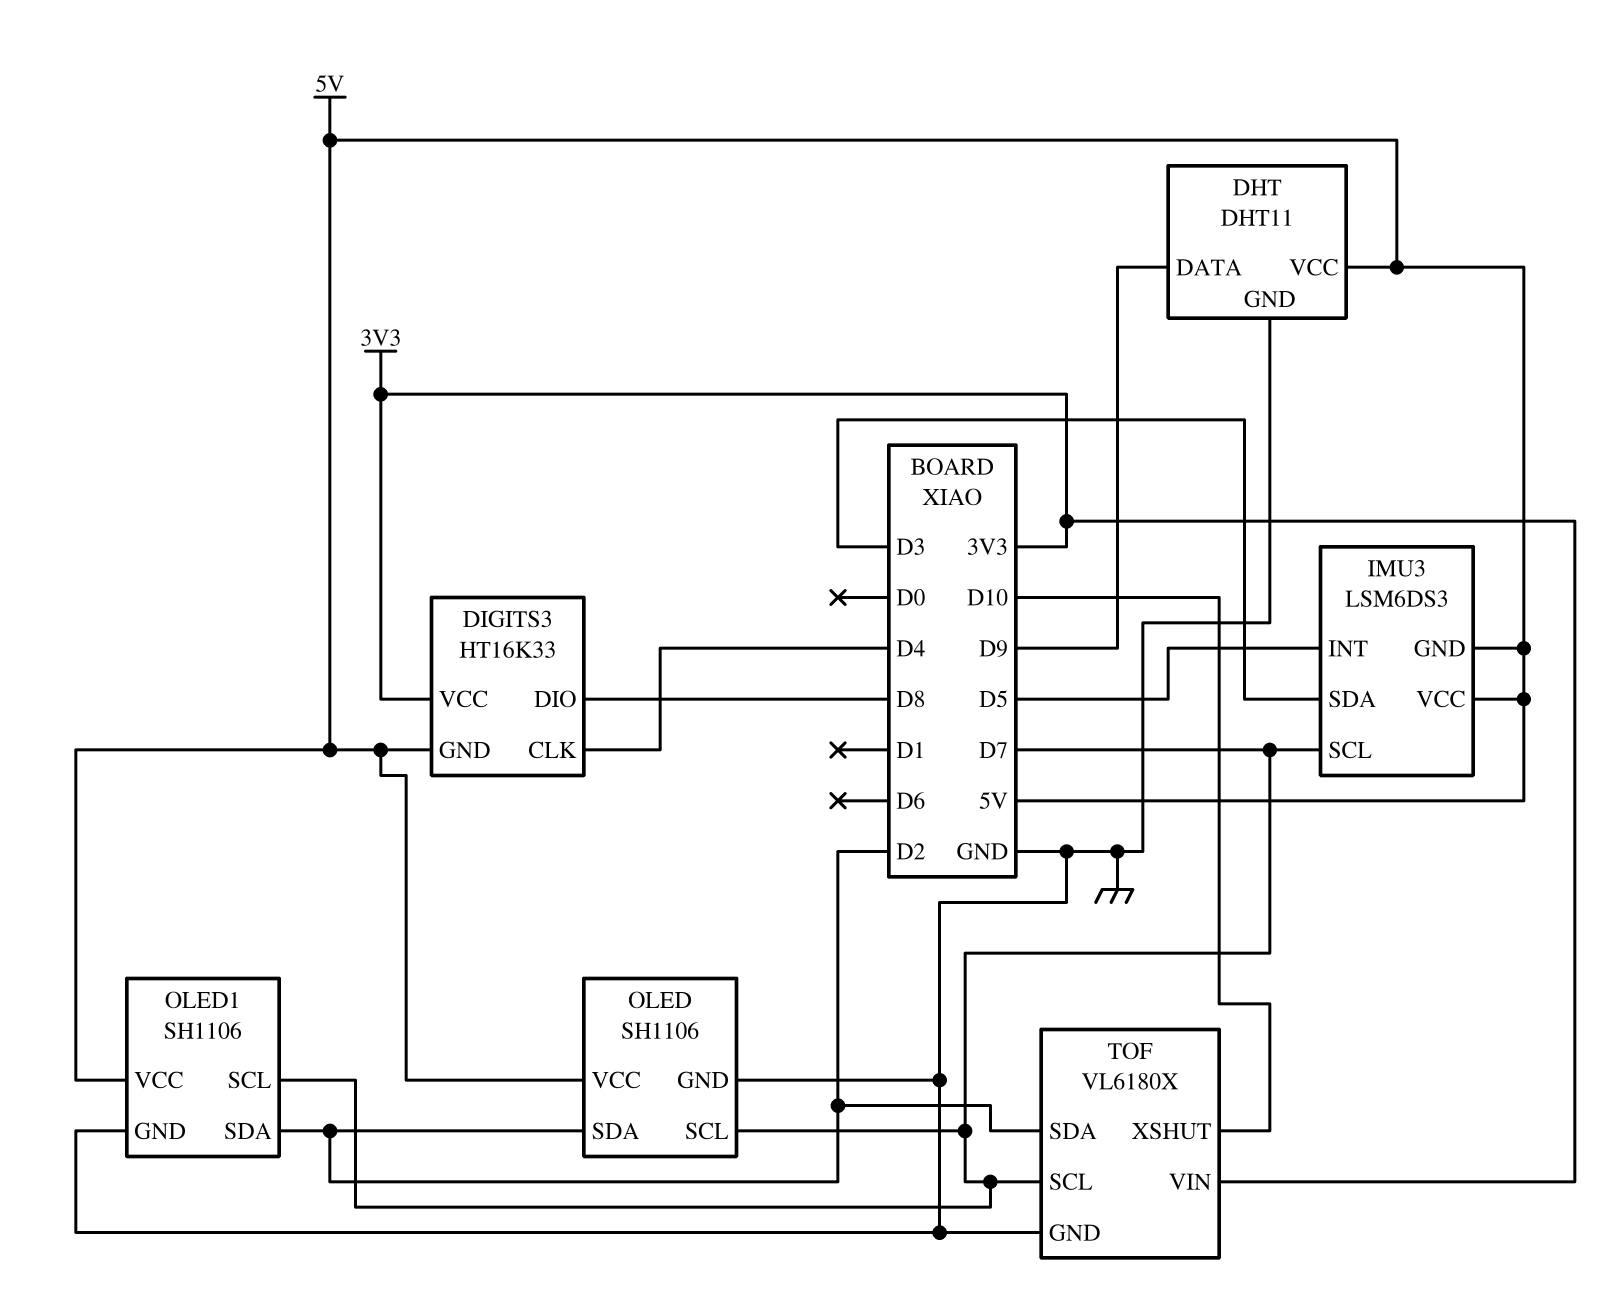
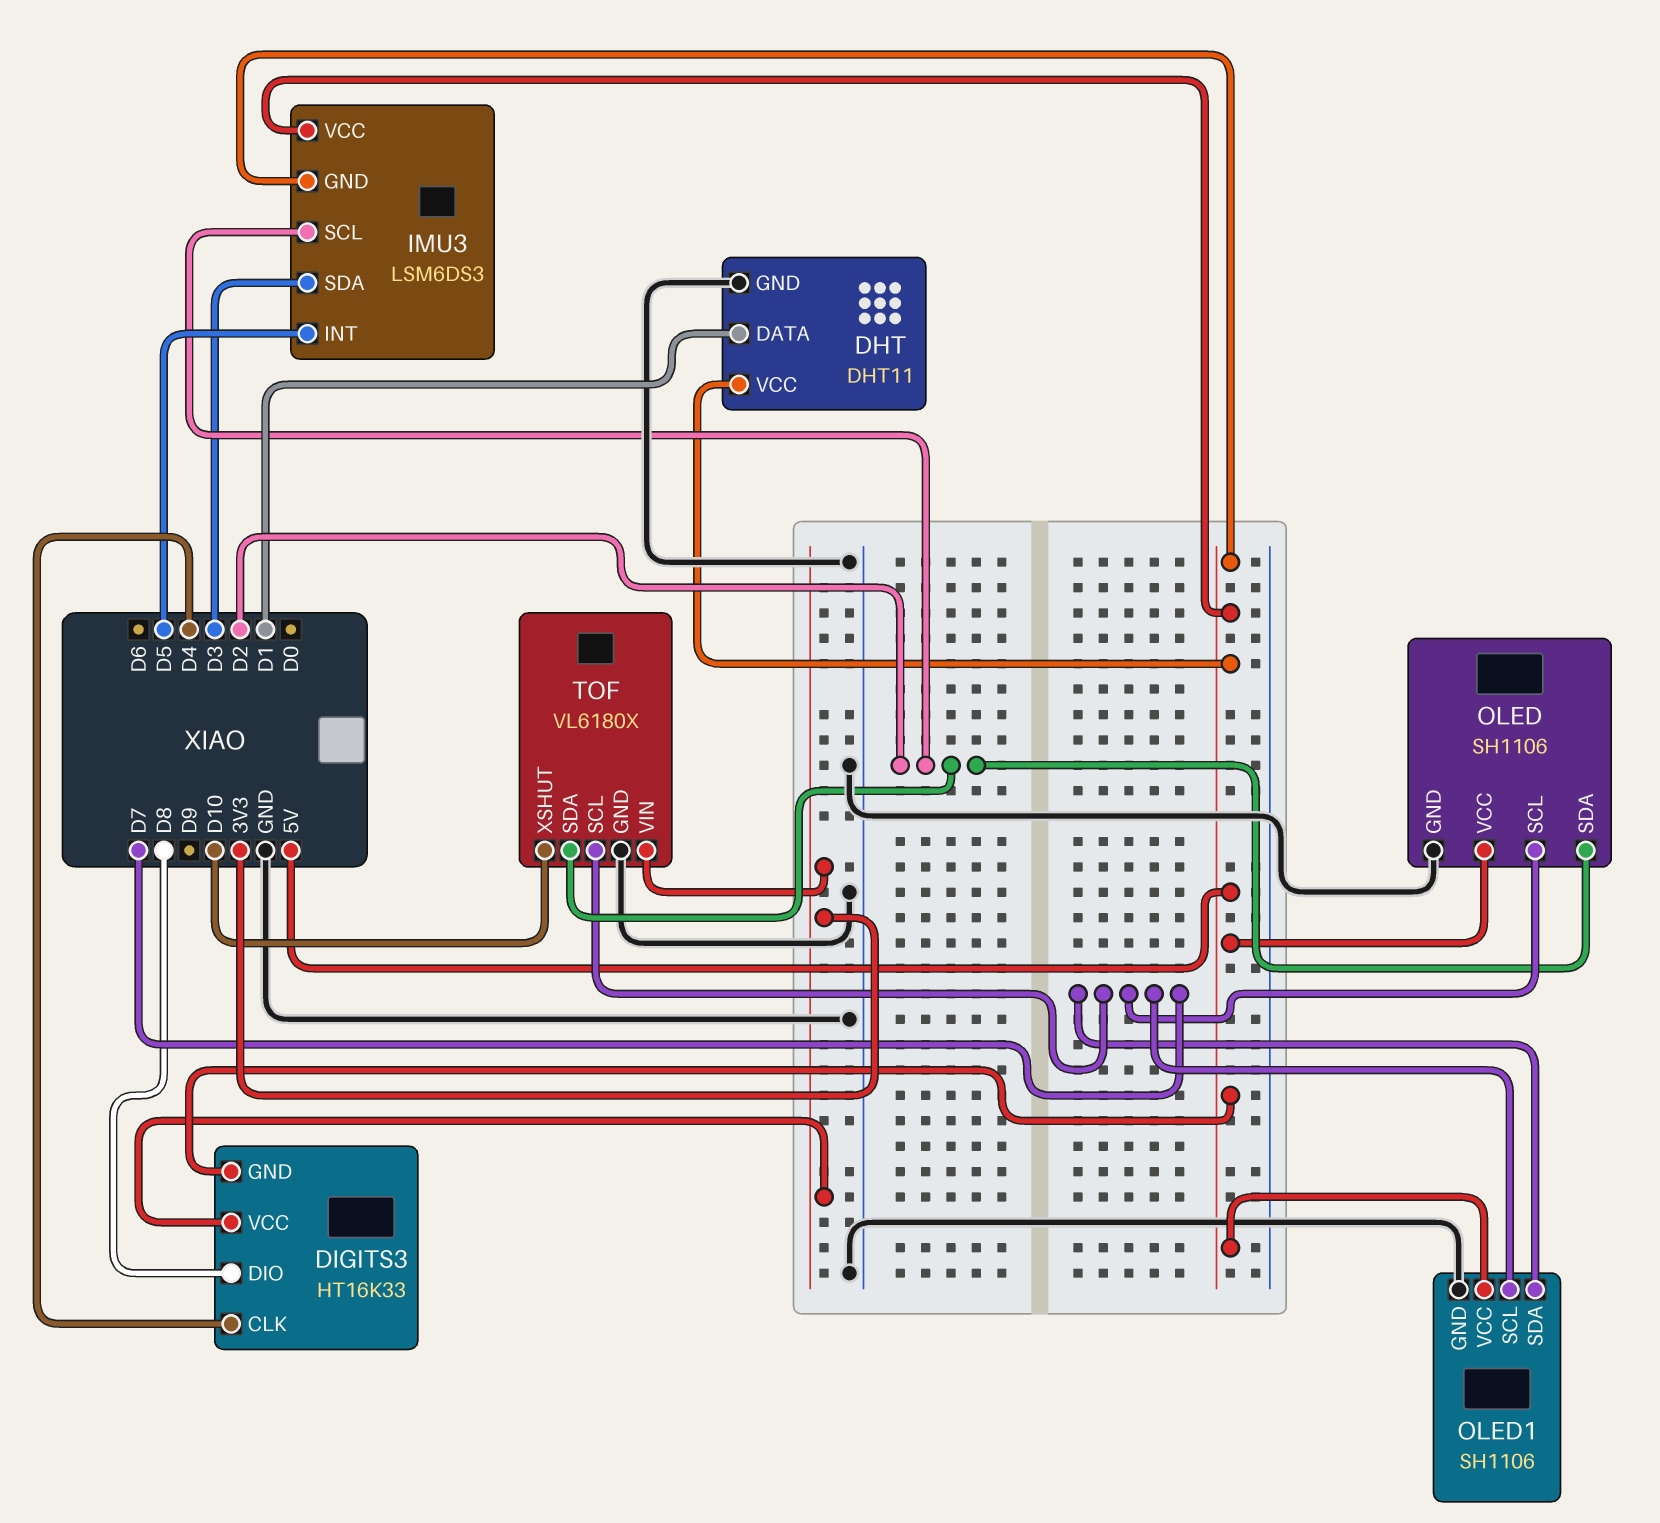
DHT pin DATA: D9 -> D1
IMU3 pin SCL: D7 -> D2
OLED1 pin SDA: D2 -> D7

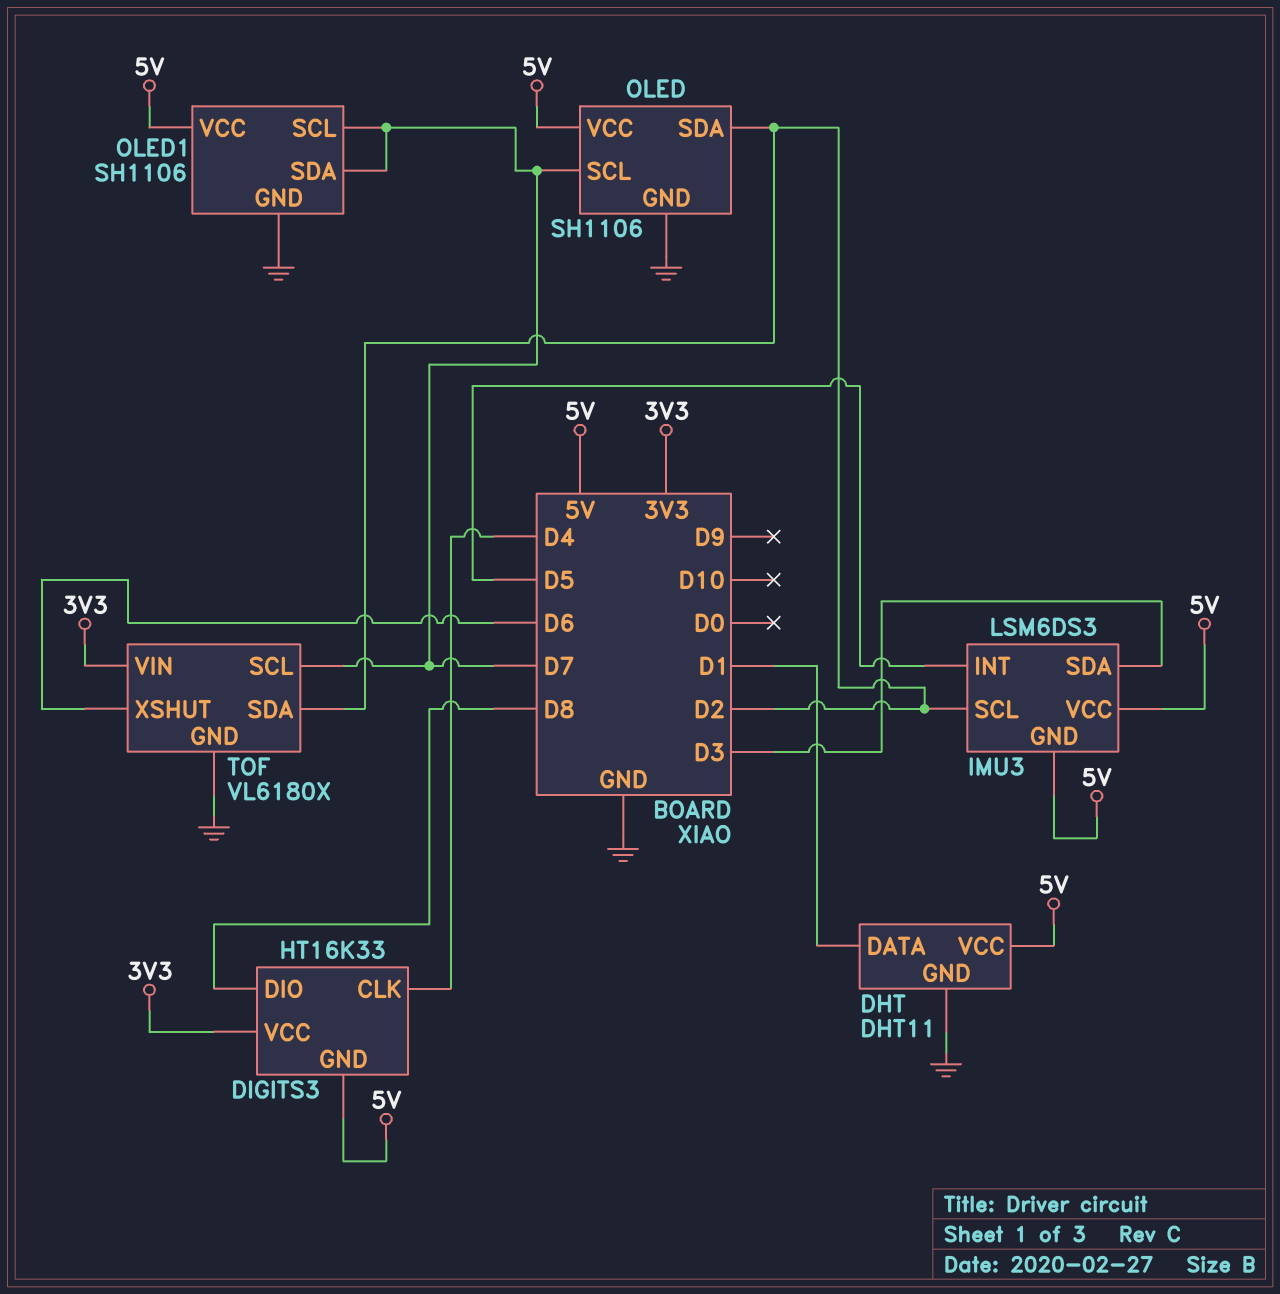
TOF pin XSHUT: D10 -> D6

